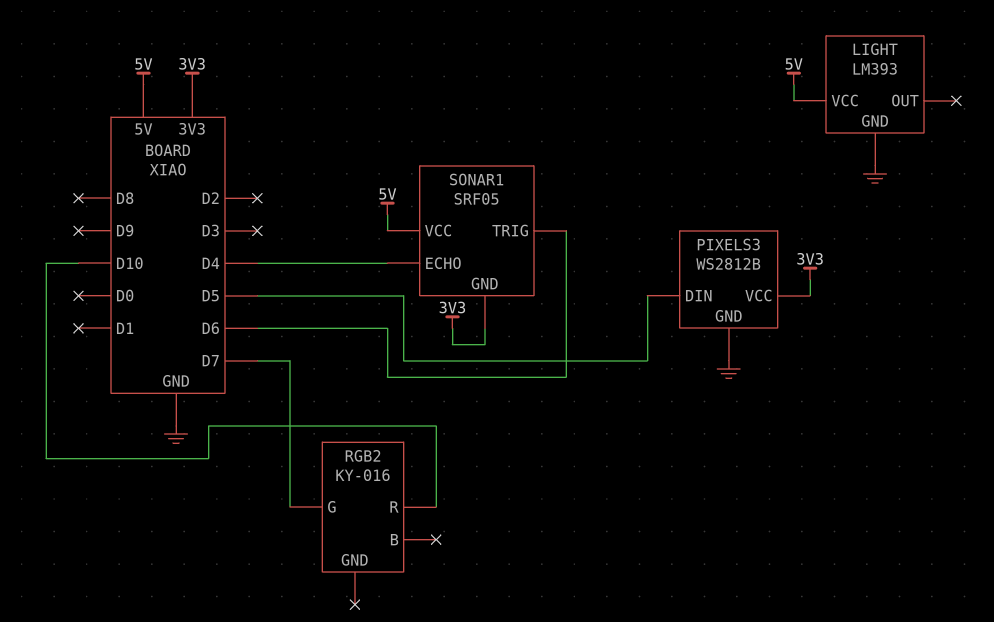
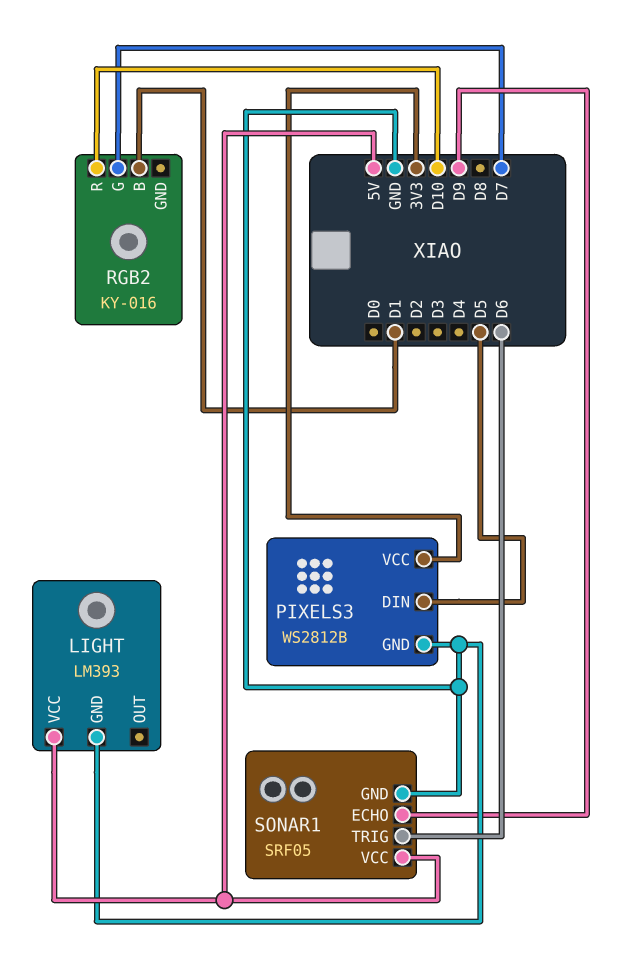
RGB2 pin B: none -> D1
SONAR1 pin ECHO: D4 -> D9
SONAR1 pin GND: 3V3 -> GND

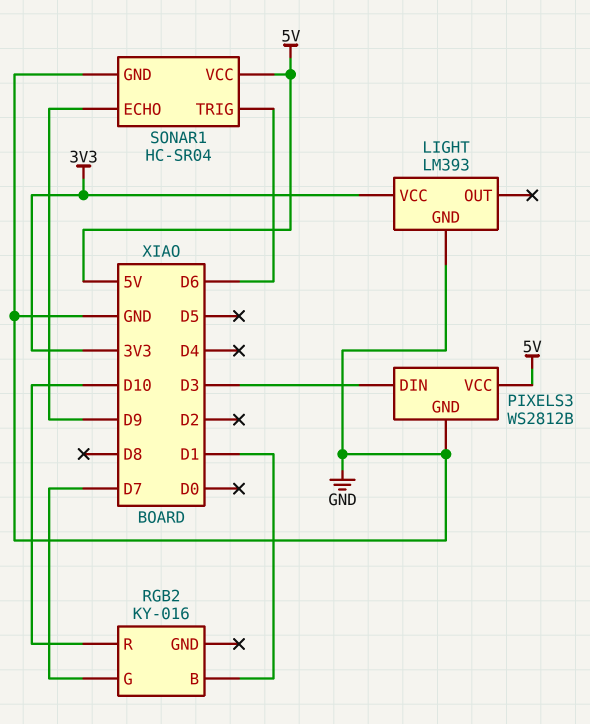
LIGHT pin VCC: 5V -> 3V3
PIXELS3 pin DIN: D5 -> D3
PIXELS3 pin VCC: 3V3 -> 5V
SONAR1: SRF05 -> HC-SR04

